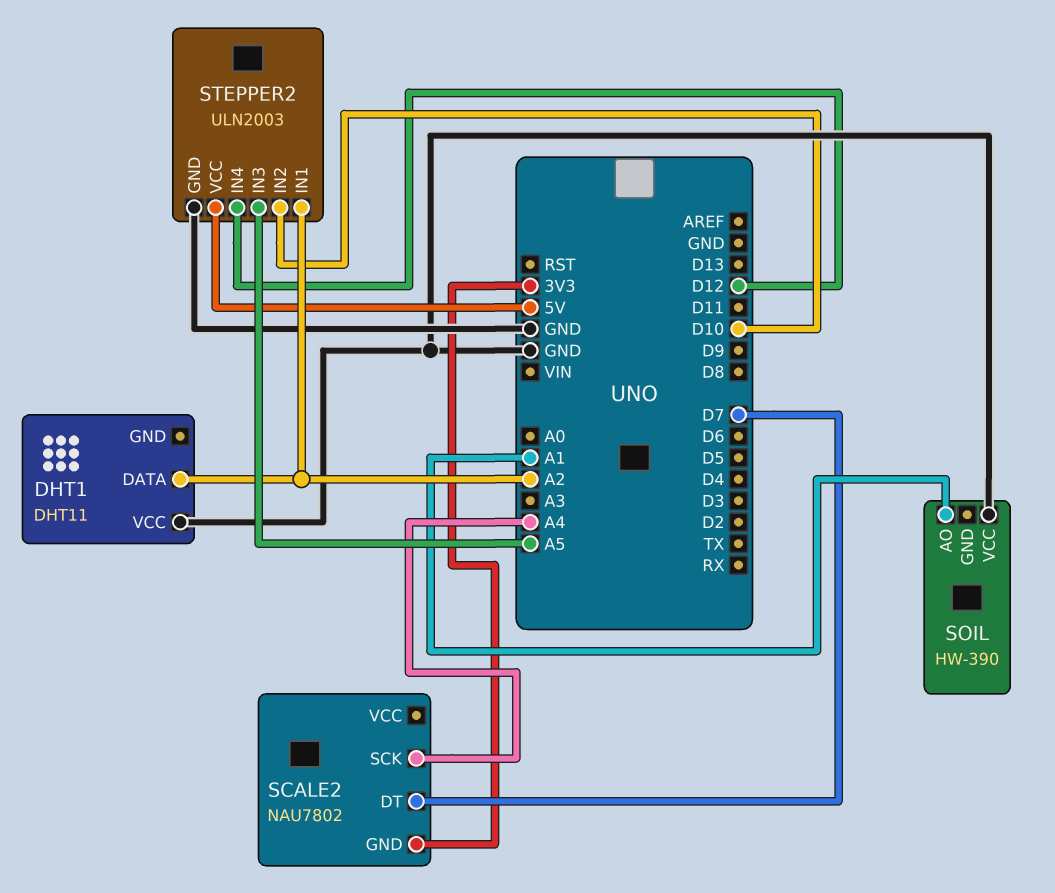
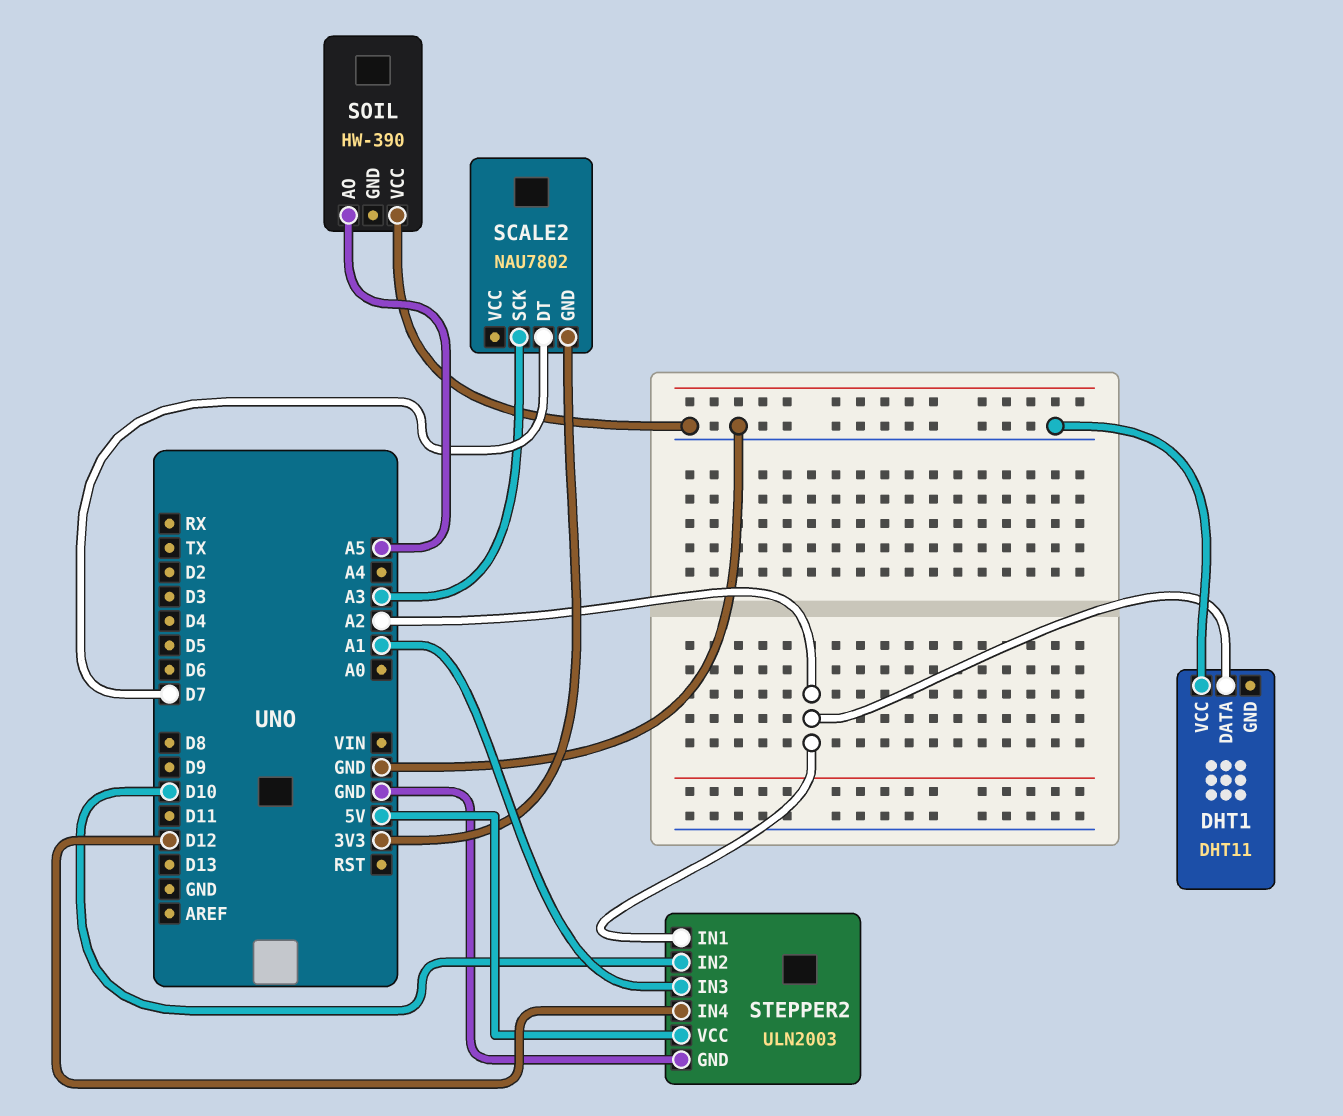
SCALE2 pin SCK: A4 -> A3
SOIL pin AO: A1 -> A5
STEPPER2 pin IN3: A5 -> A1

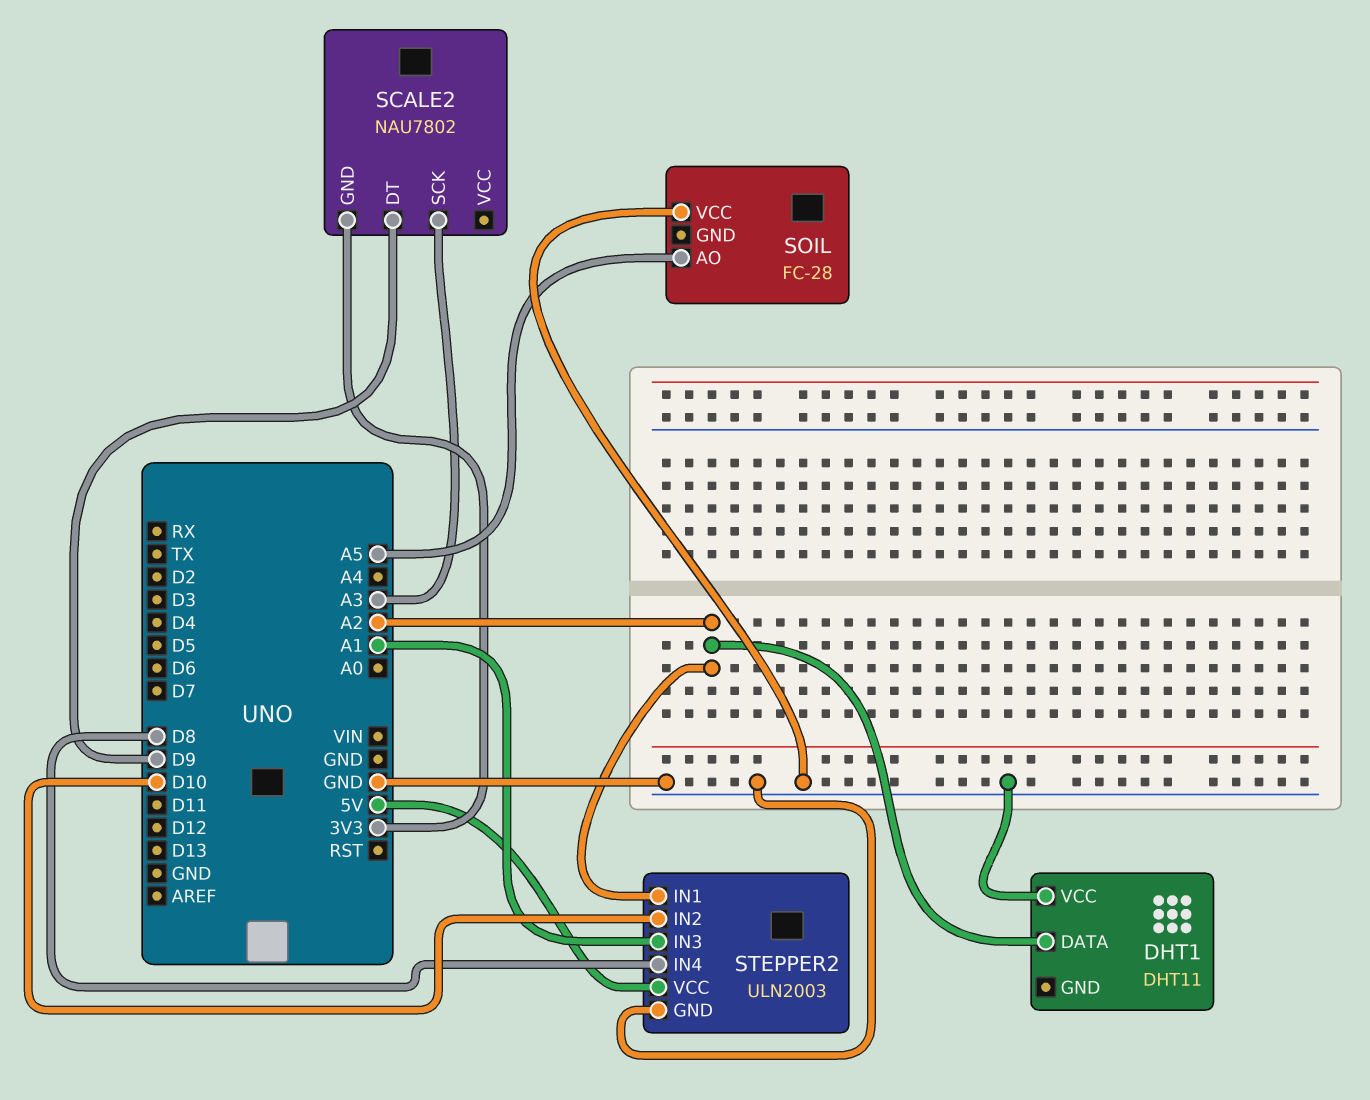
SCALE2 pin DT: D7 -> D9
SOIL: HW-390 -> FC-28
STEPPER2 pin IN4: D12 -> D8

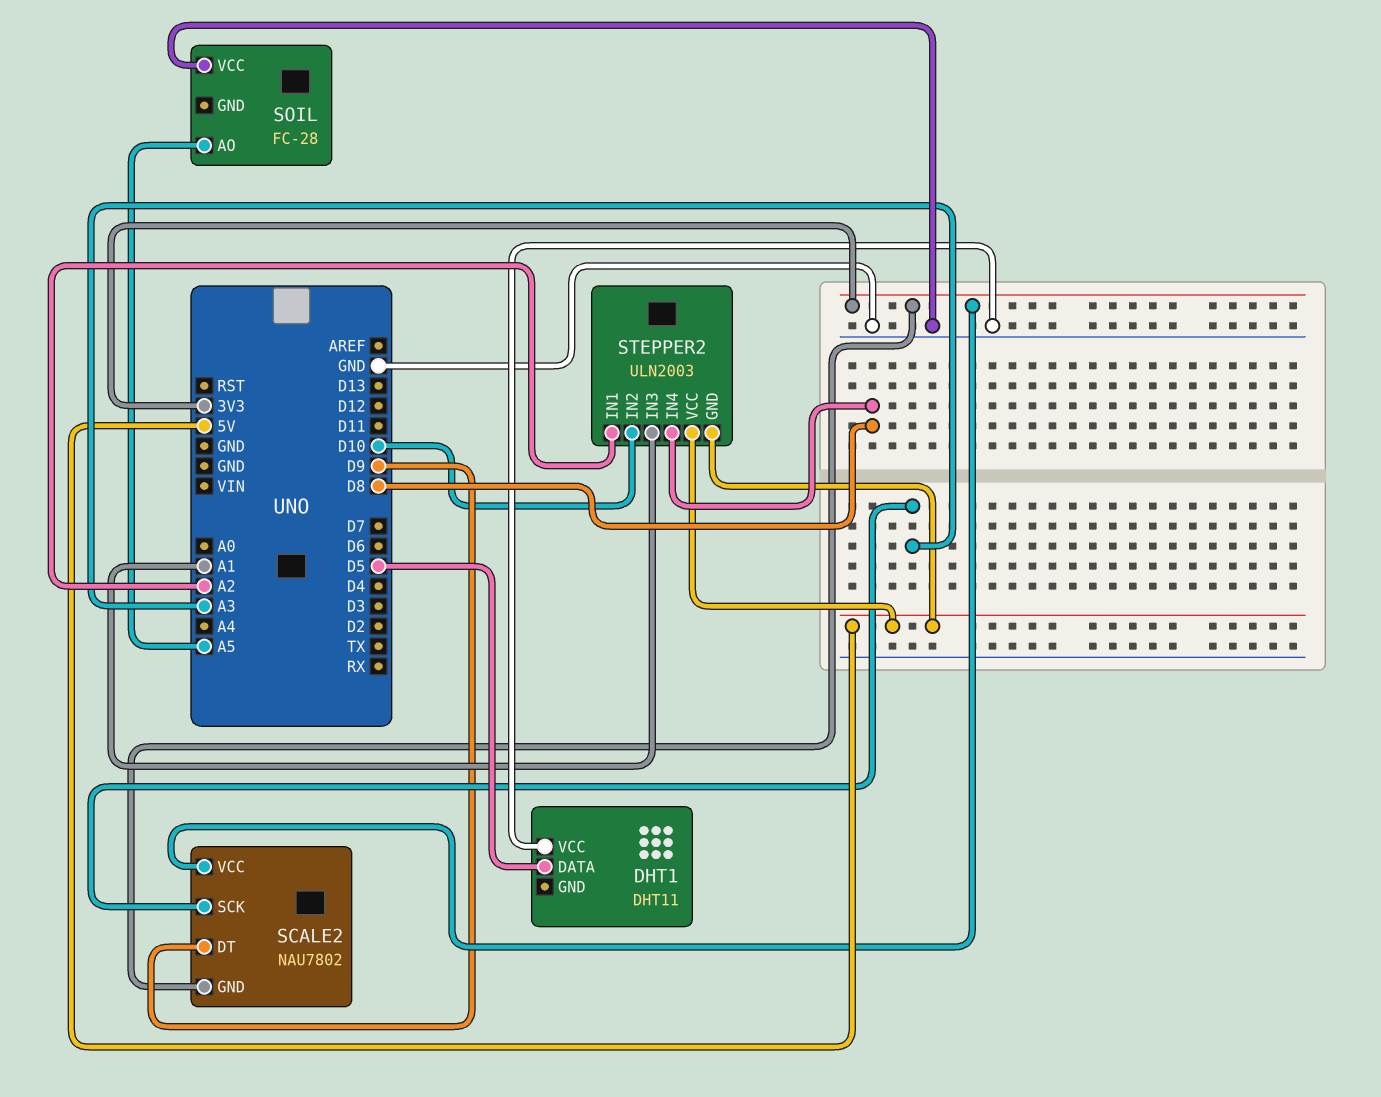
DHT1 pin DATA: A2 -> D5
SCALE2 pin VCC: none -> 3V3
STEPPER2 pin GND: GND -> 5V

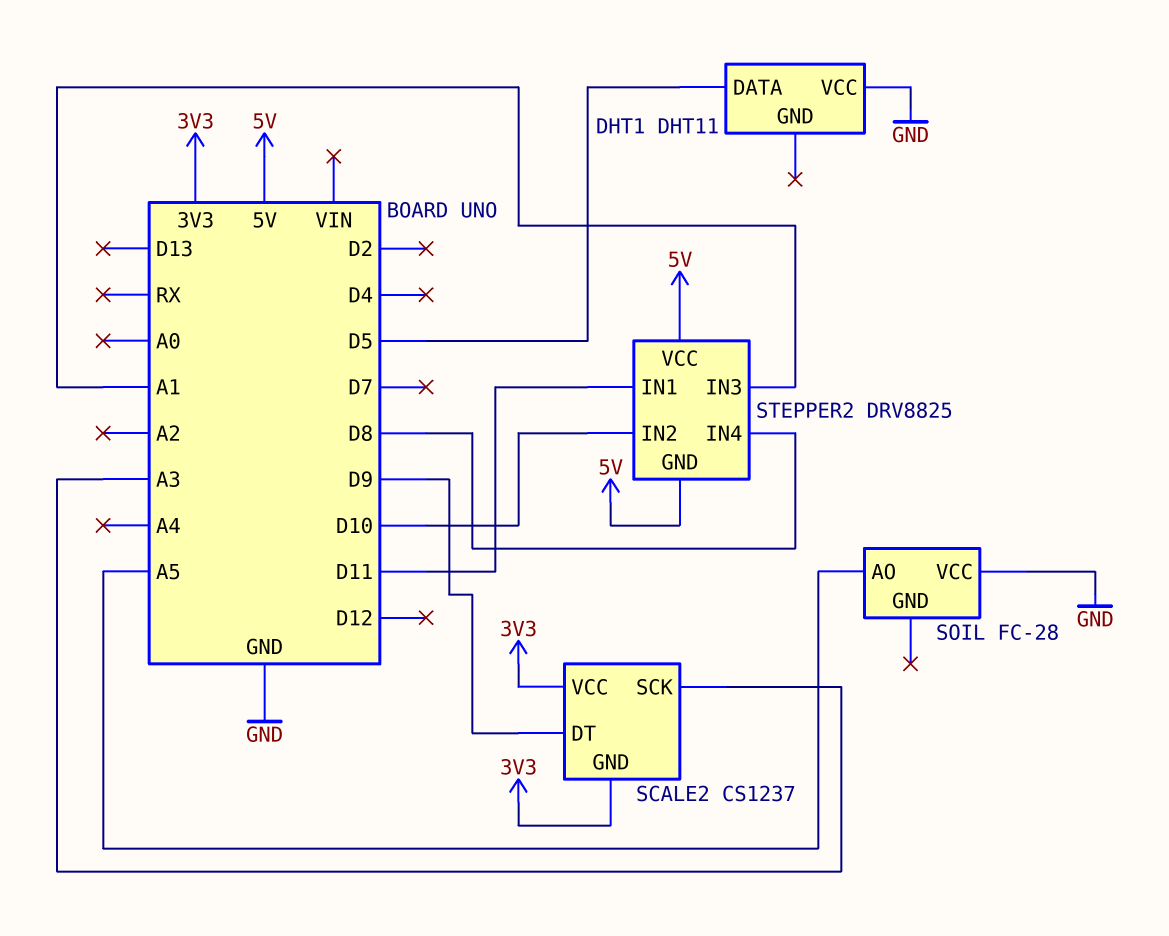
SCALE2: NAU7802 -> CS1237
STEPPER2: ULN2003 -> DRV8825
STEPPER2 pin IN1: A2 -> D11

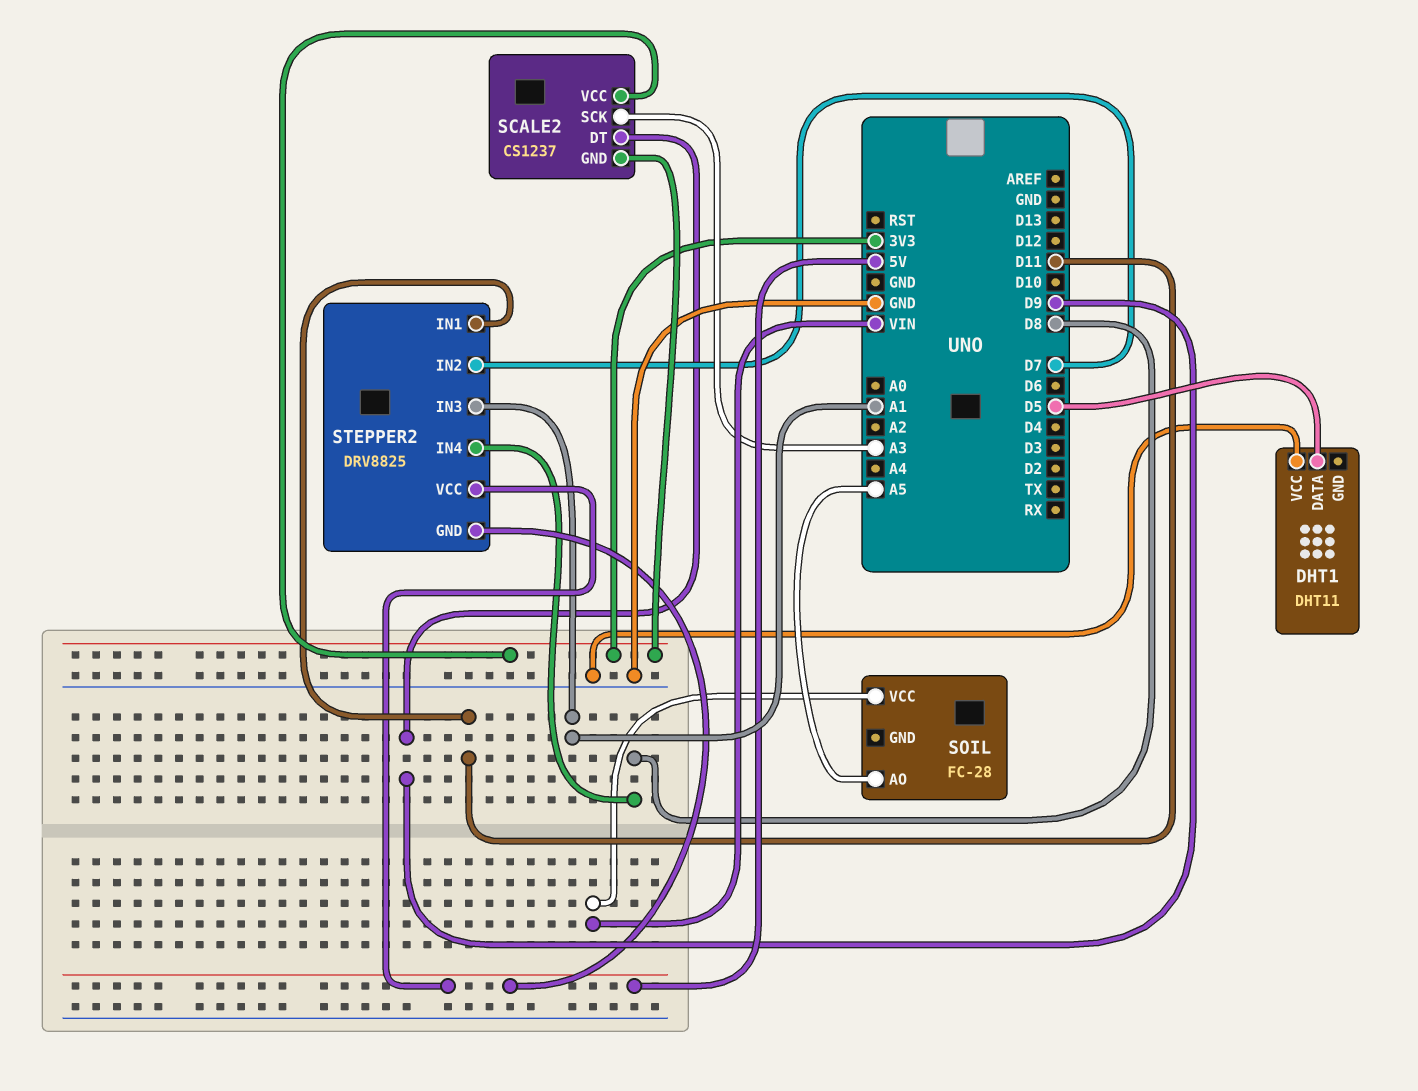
SOIL pin VCC: GND -> VIN
STEPPER2 pin IN2: D10 -> D7

